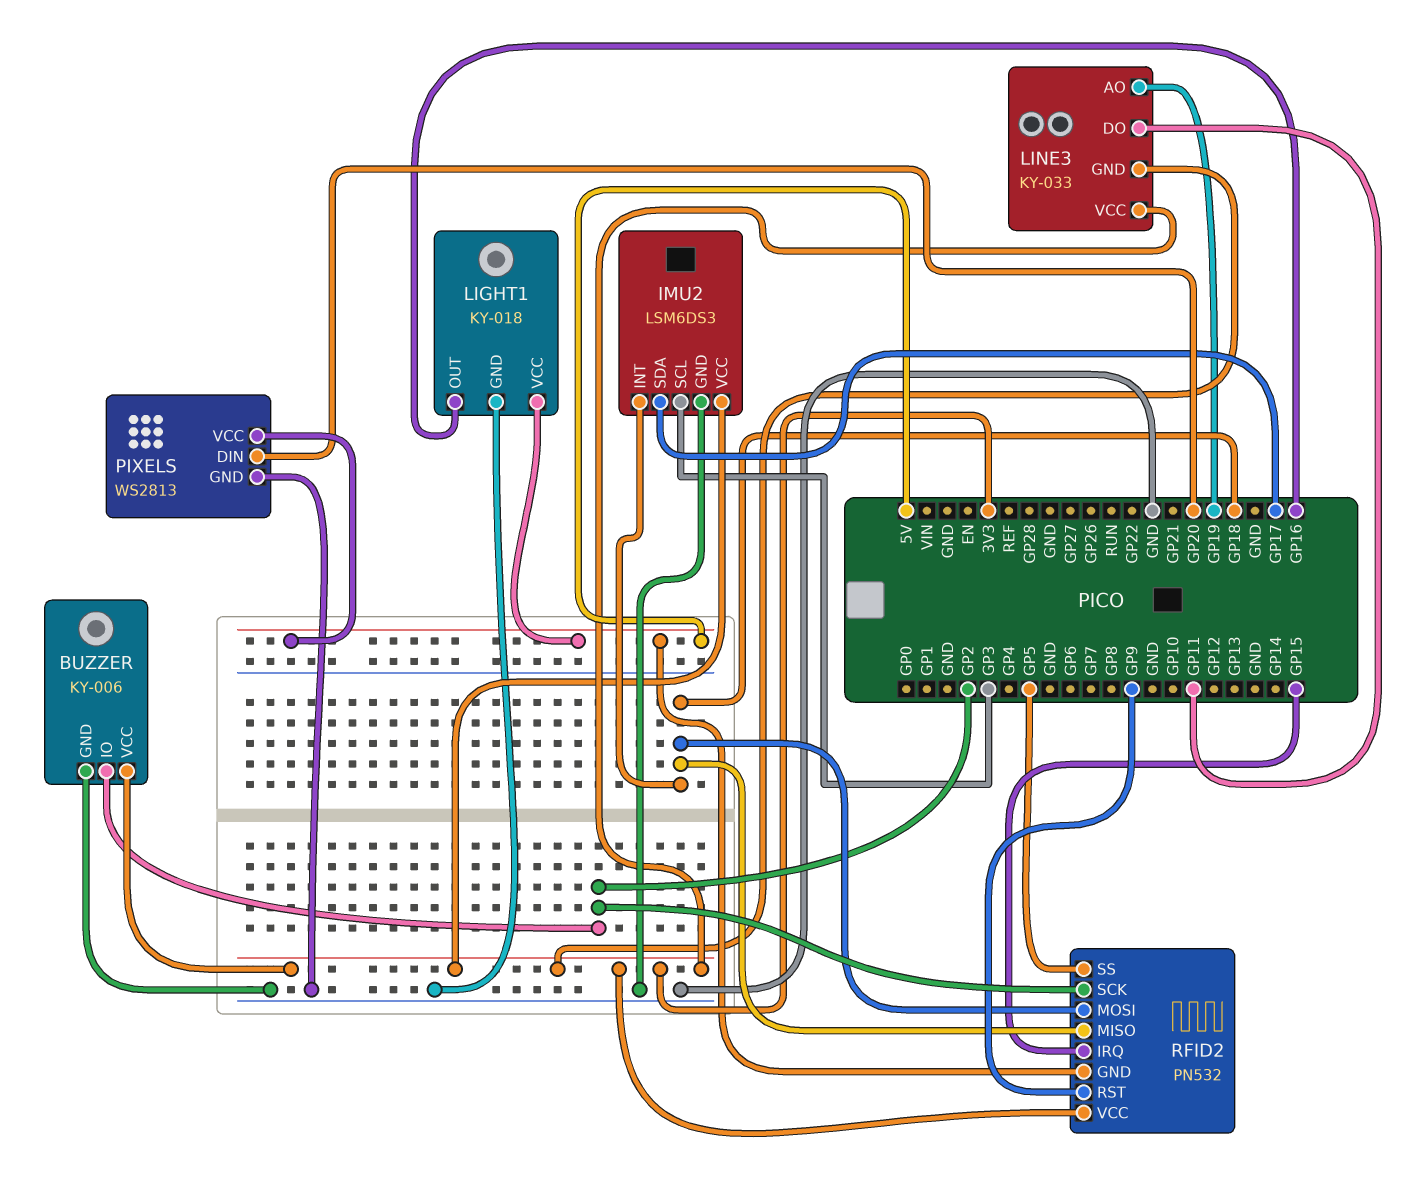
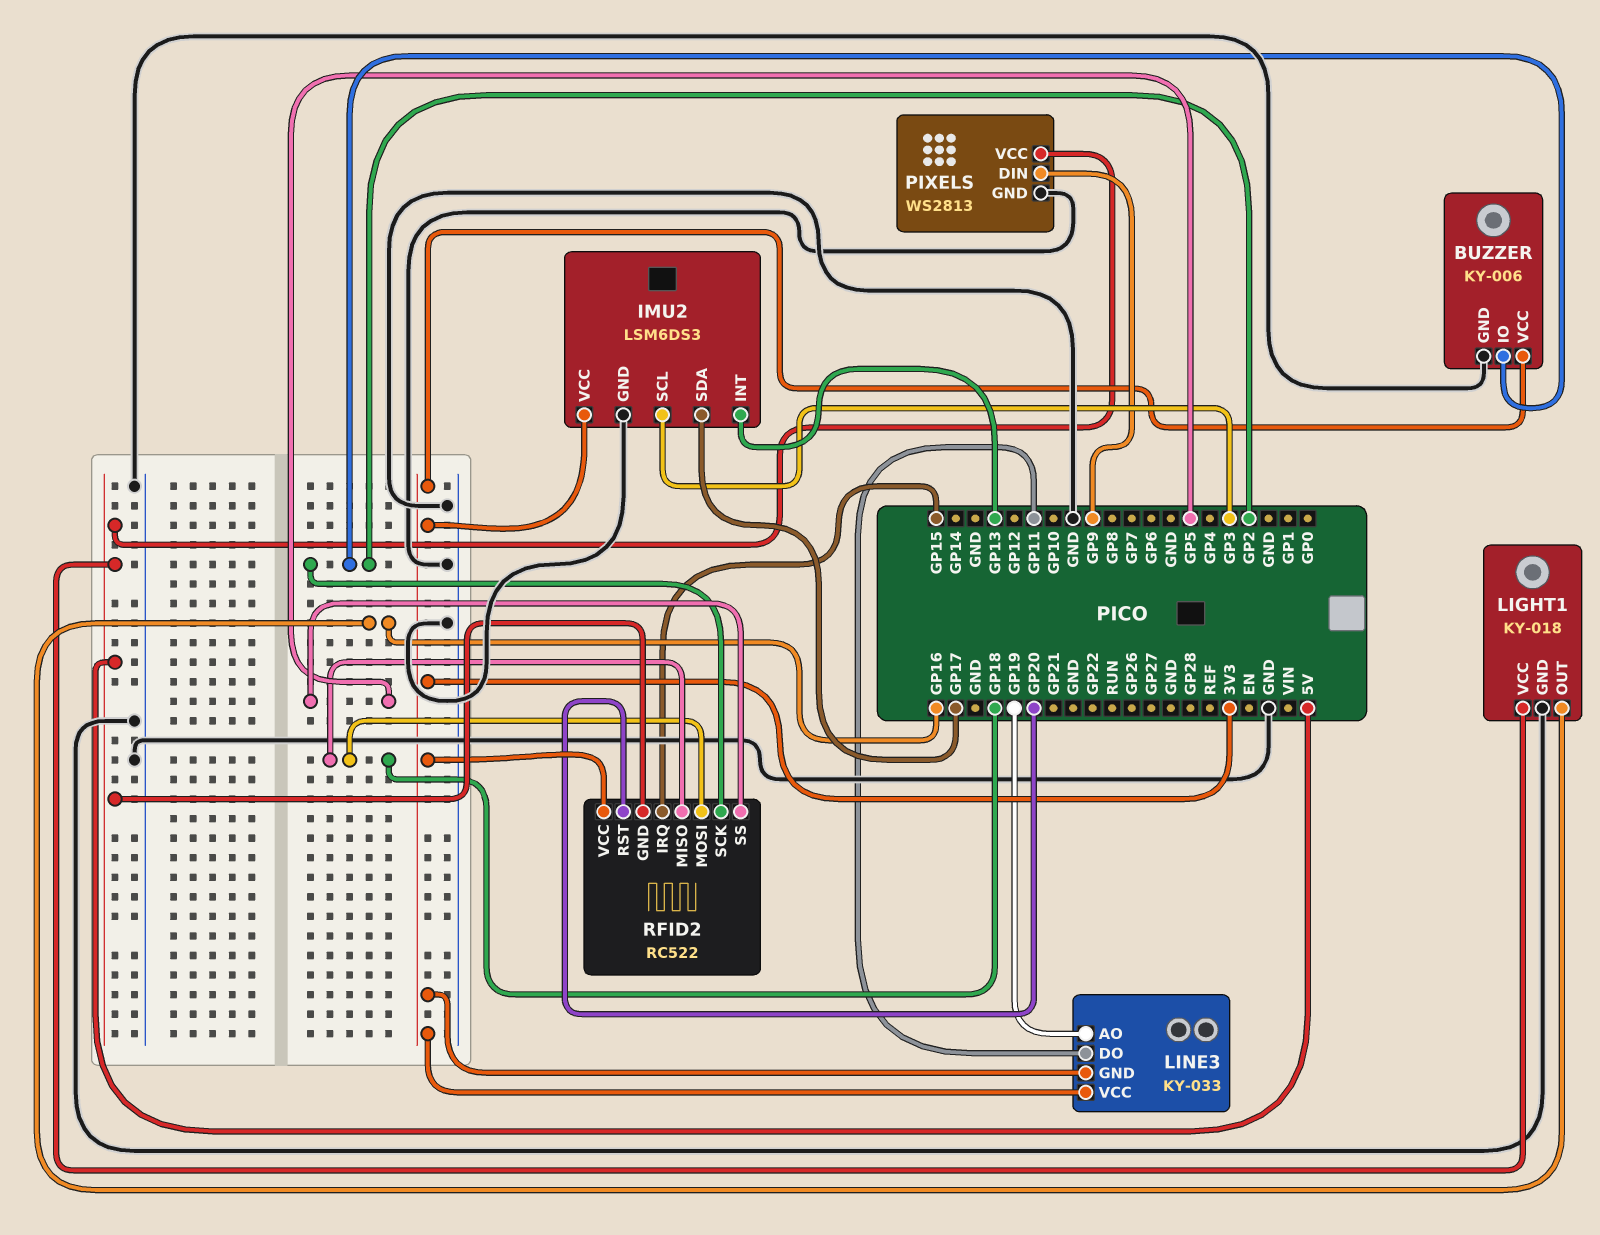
IMU2 pin INT: GP18 -> GP13
PIXELS pin DIN: GP20 -> GP9
RFID2: PN532 -> RC522
RFID2 pin RST: GP9 -> GP20

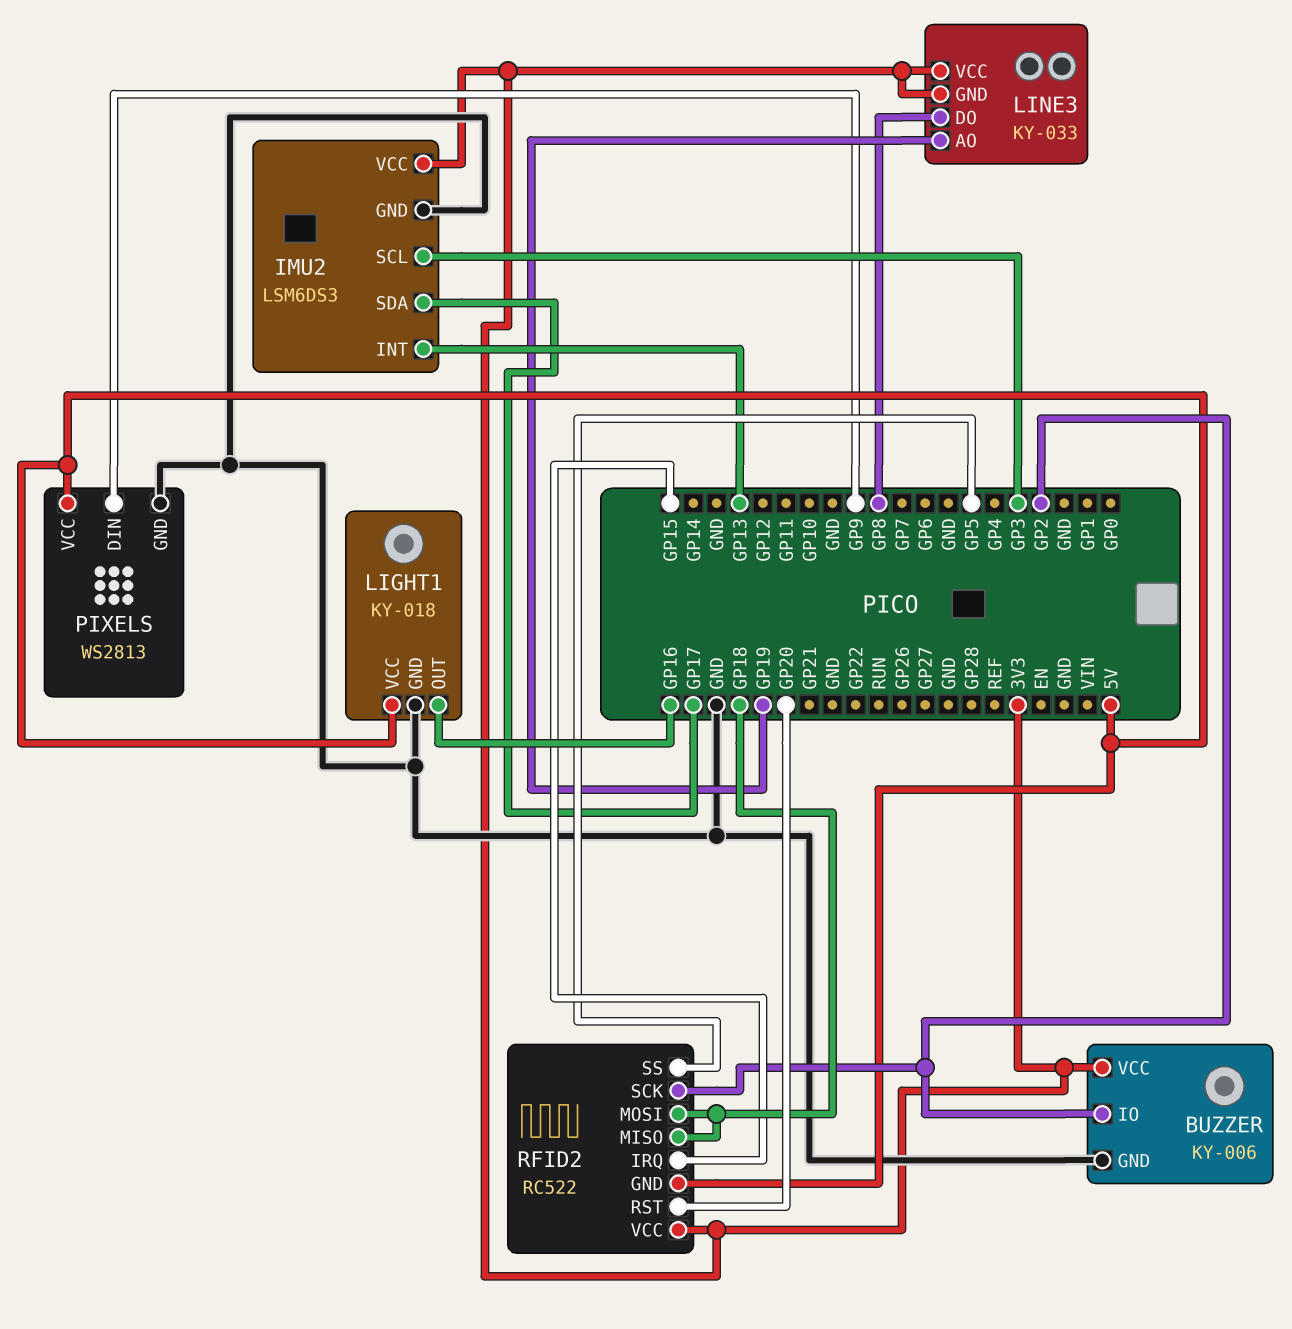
LINE3 pin DO: GP11 -> GP8

